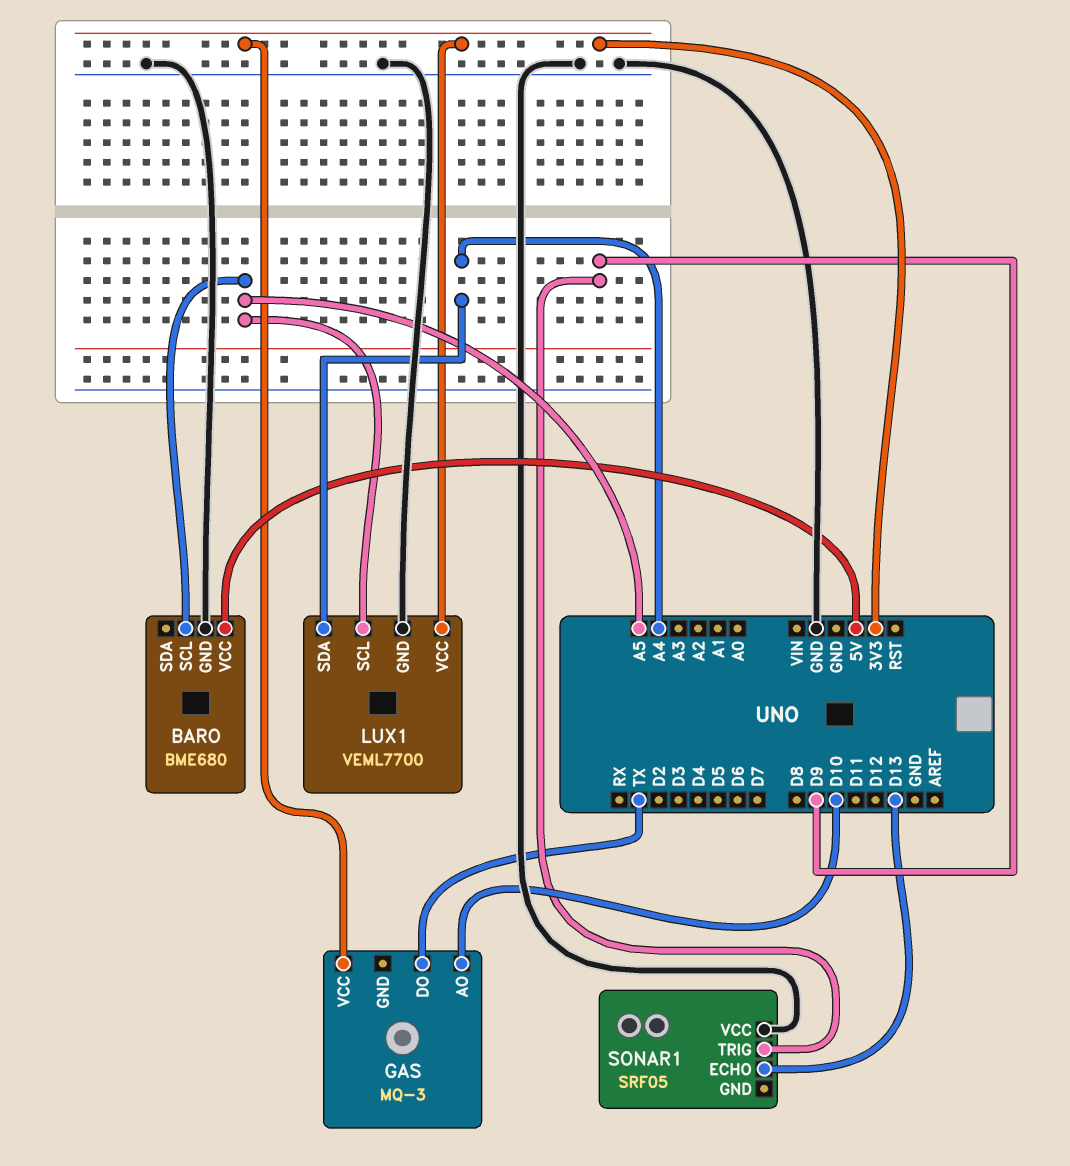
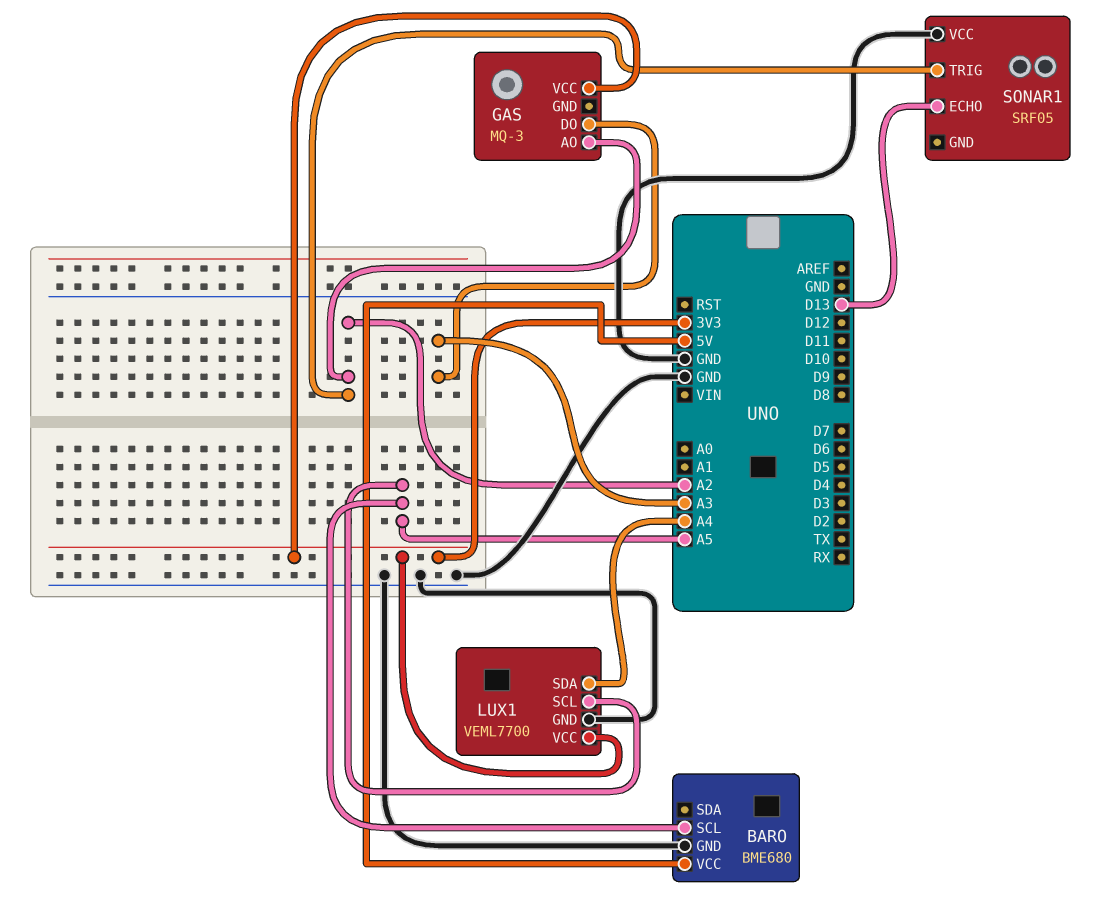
GAS pin AO: D10 -> A2
GAS pin DO: TX -> A3
SONAR1 pin TRIG: D9 -> A2

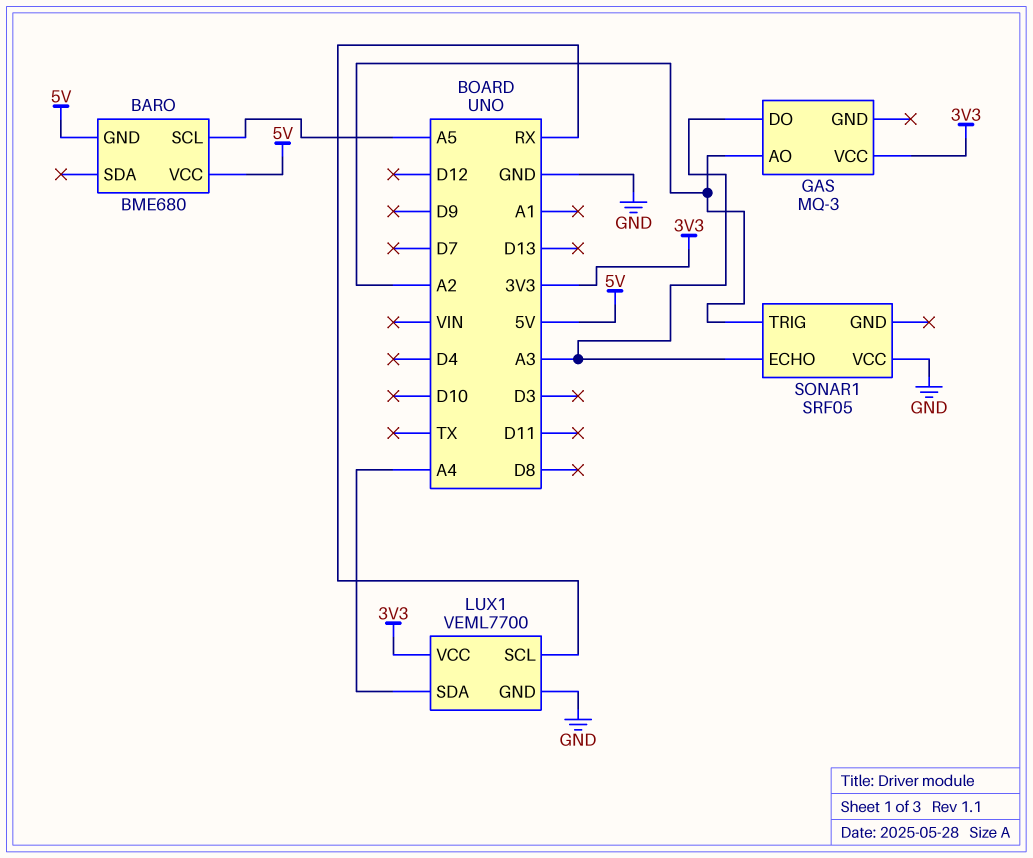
BARO pin GND: GND -> 5V
LUX1 pin SCL: A5 -> RX
SONAR1 pin ECHO: D13 -> A3

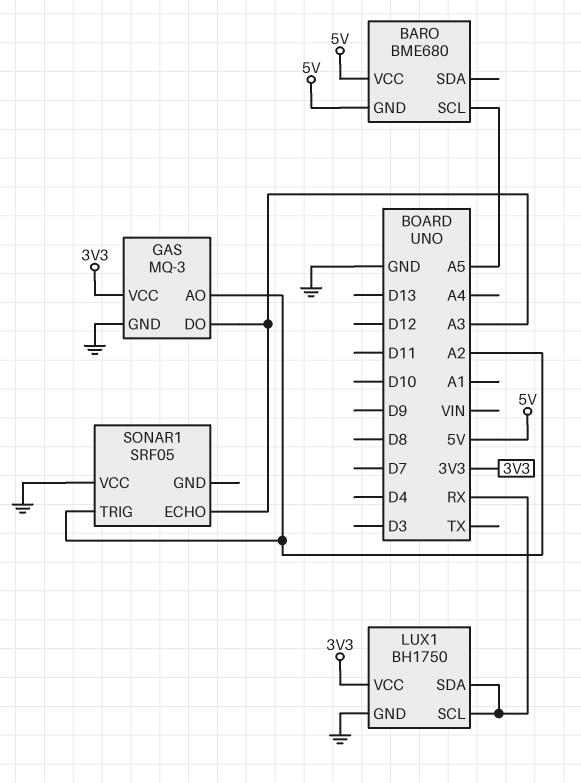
GAS pin GND: none -> GND
LUX1: VEML7700 -> BH1750
LUX1 pin SDA: A4 -> RX

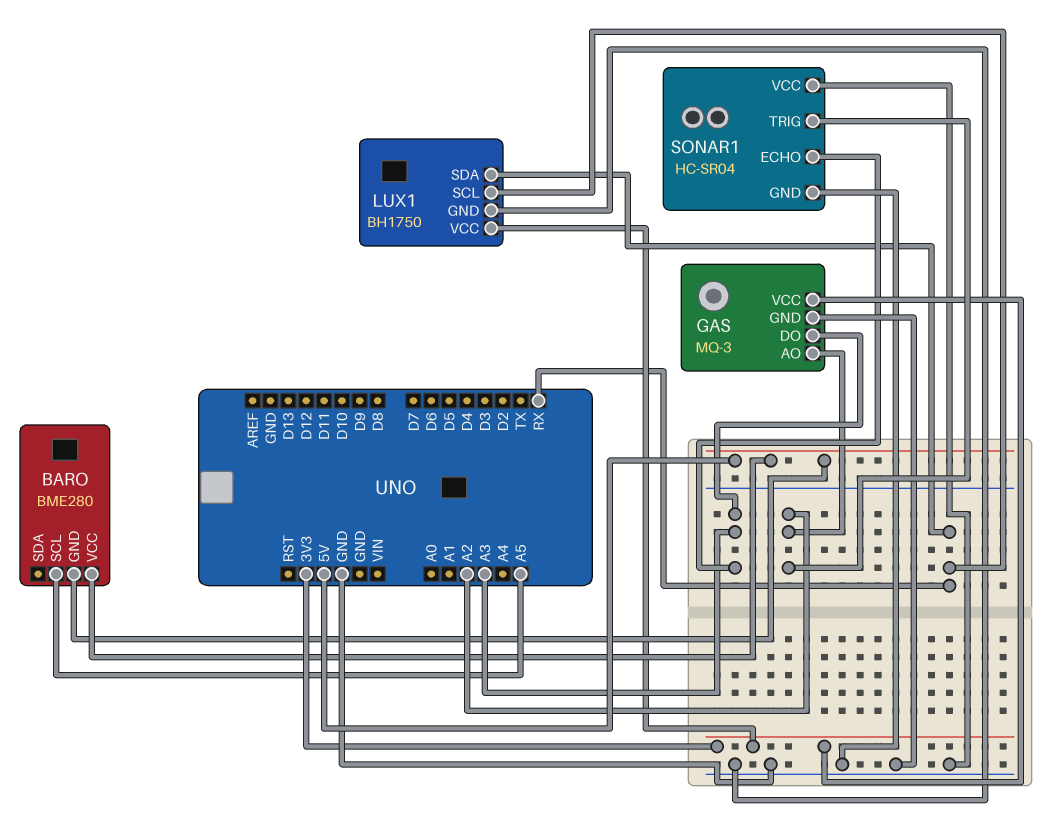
BARO: BME680 -> BME280
SONAR1: SRF05 -> HC-SR04
SONAR1 pin GND: none -> GND

